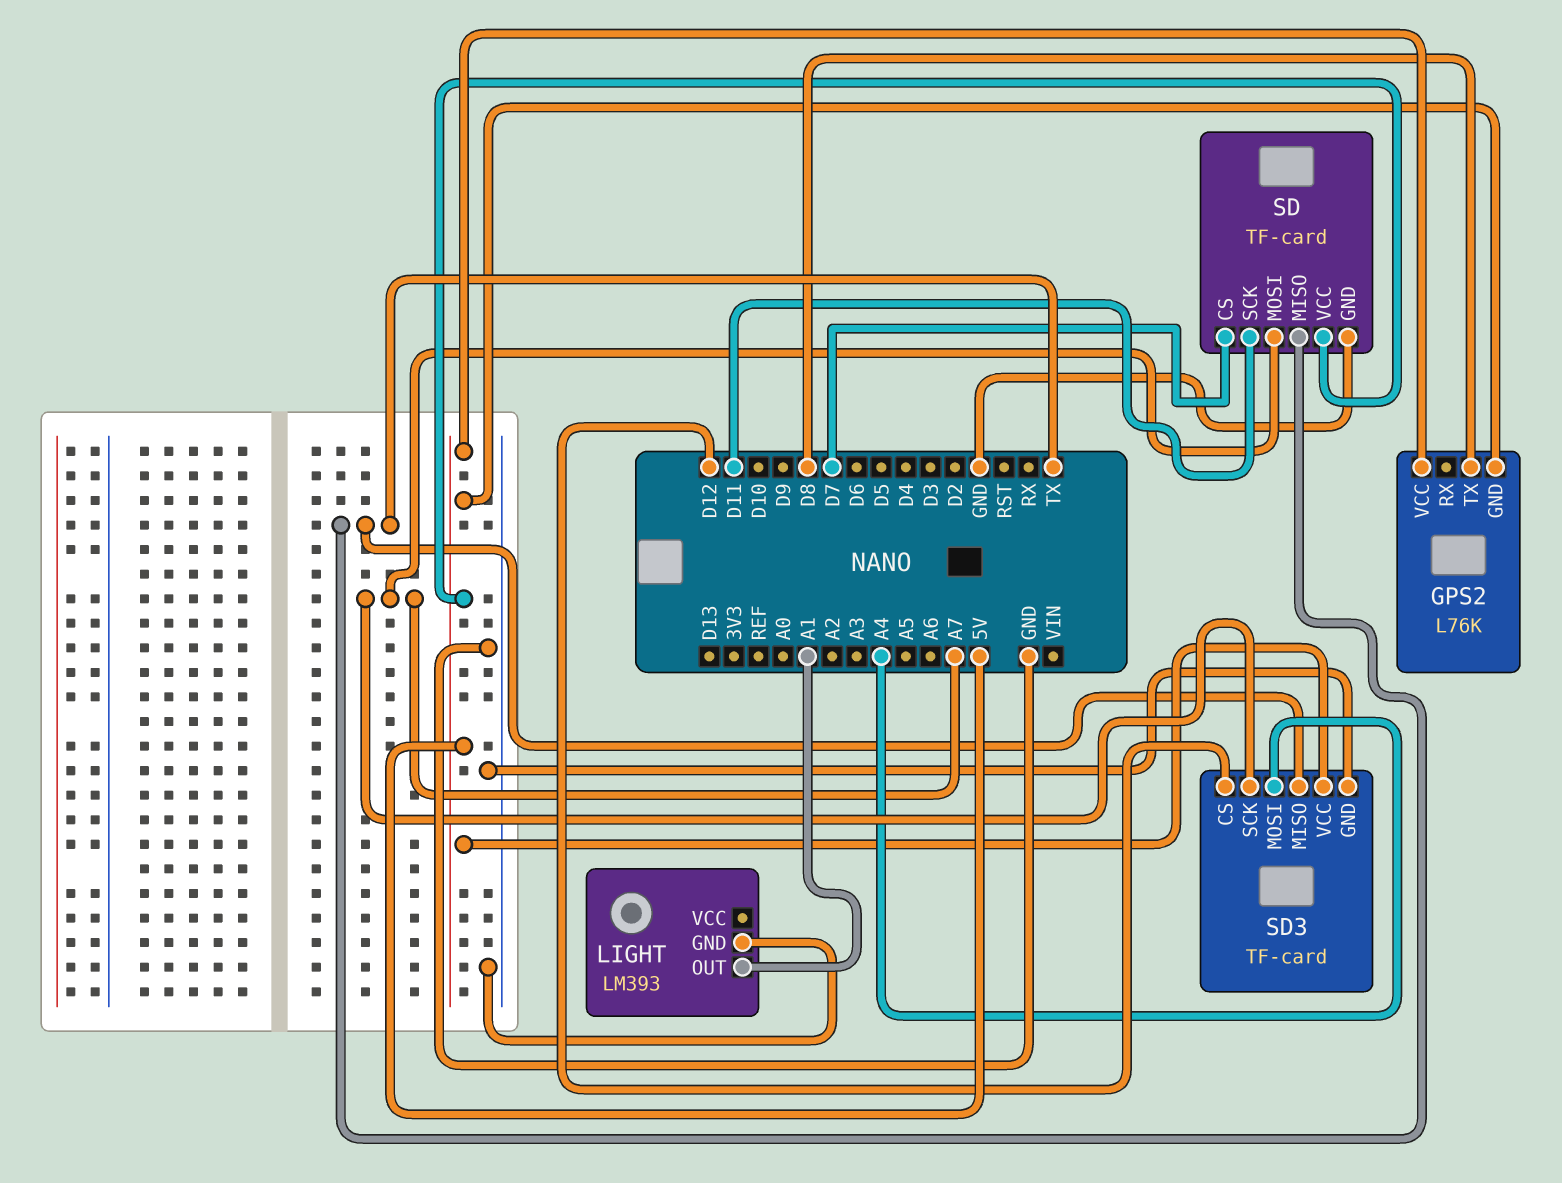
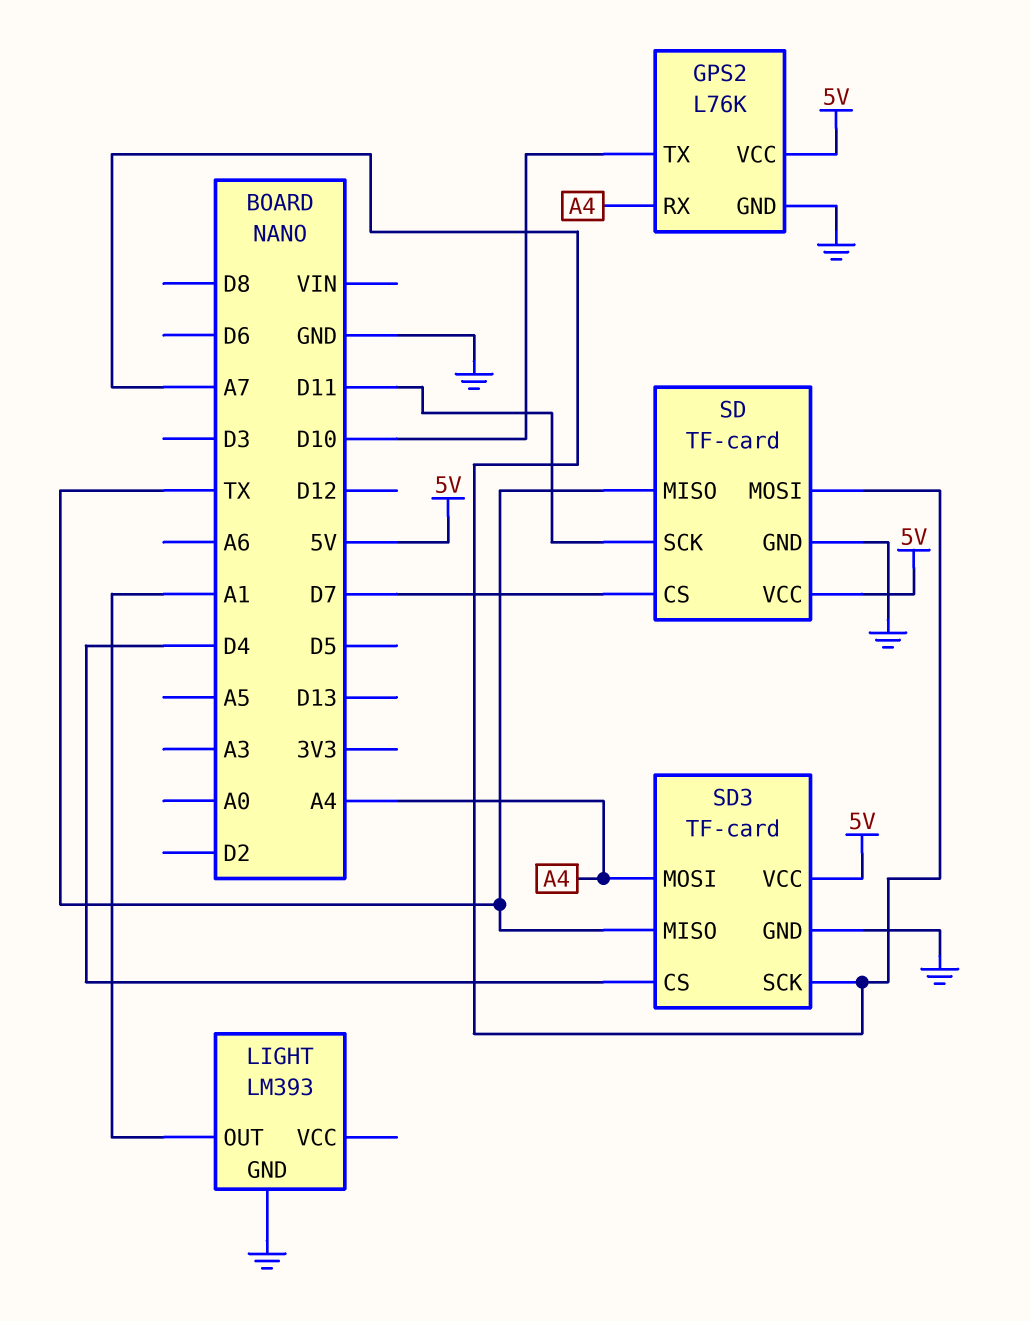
GPS2 pin GND: 5V -> GND
GPS2 pin RX: none -> A4
GPS2 pin TX: D8 -> D10
SD3 pin CS: D12 -> D4

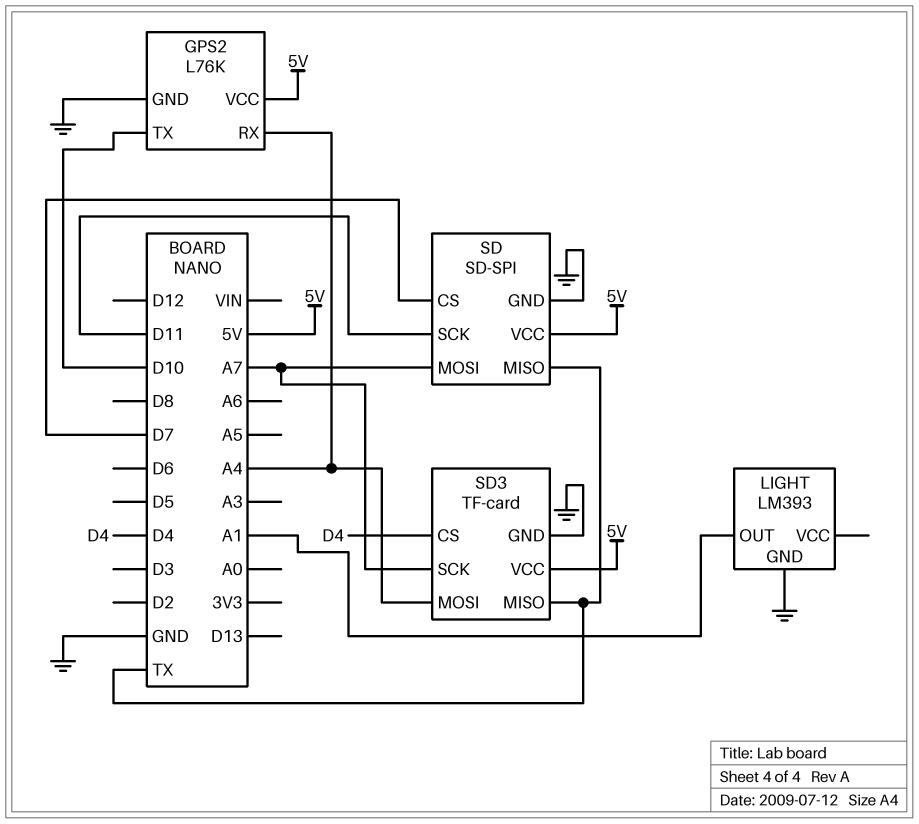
SD: TF-card -> SD-SPI

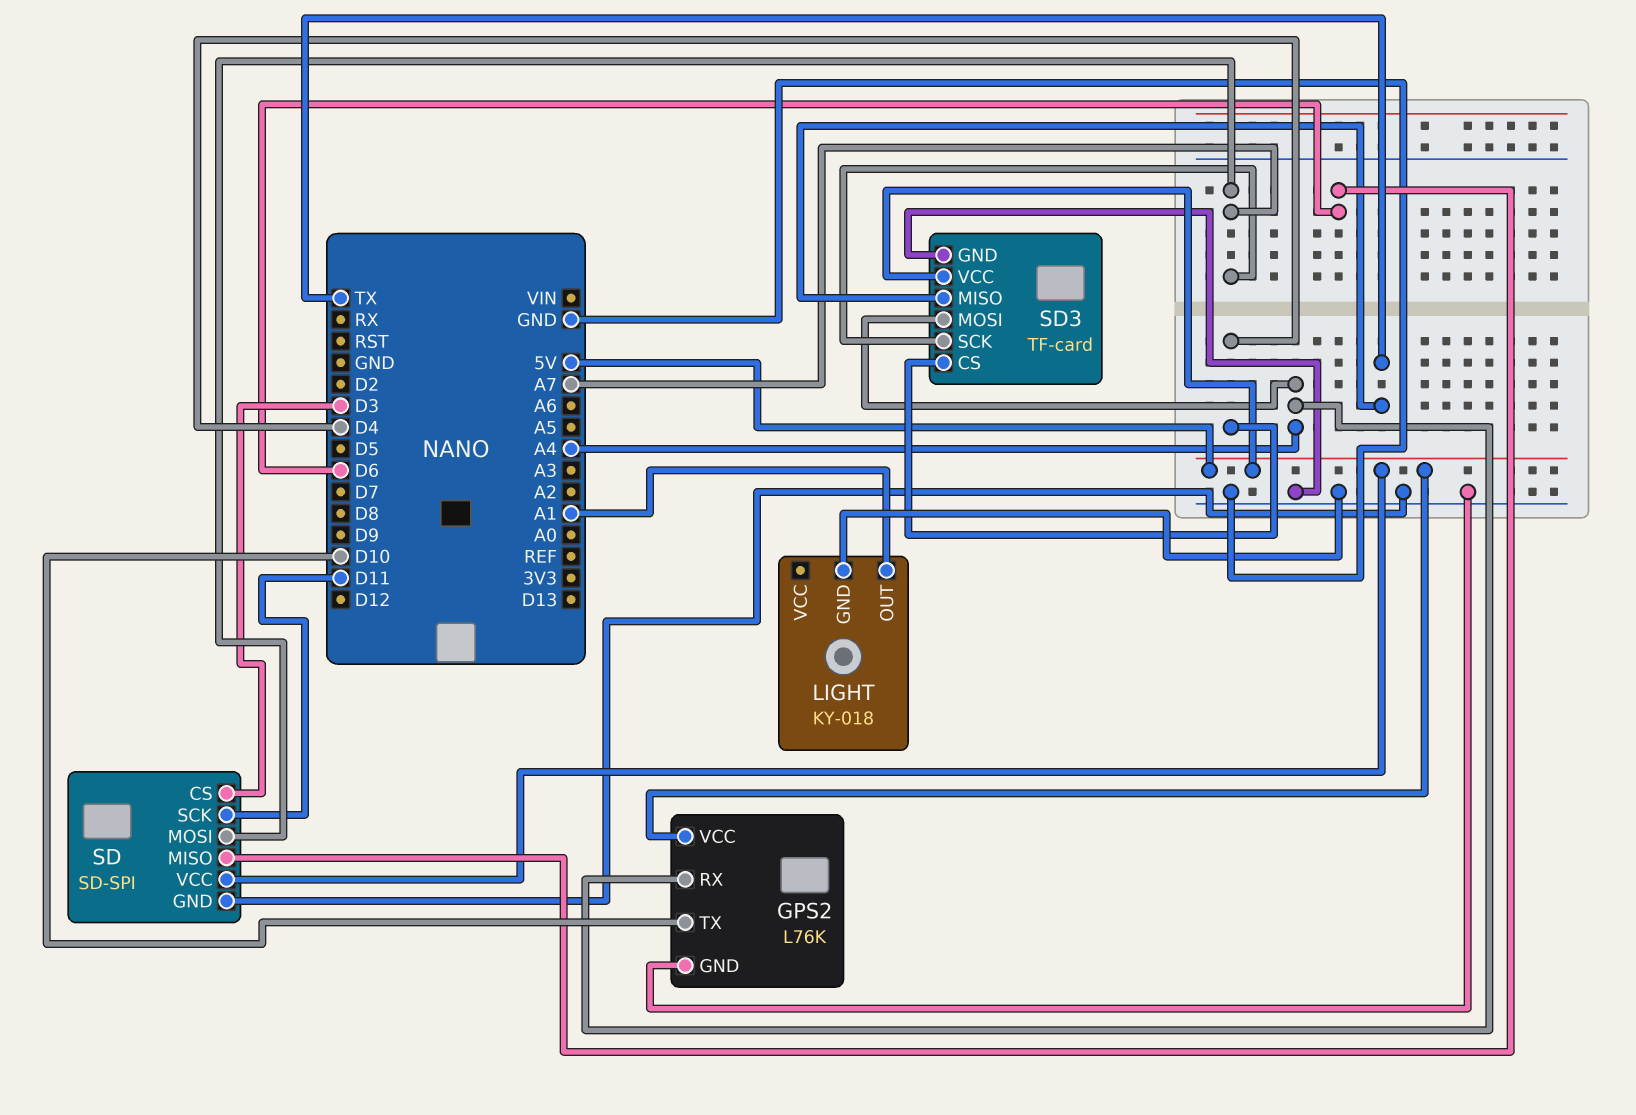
LIGHT: LM393 -> KY-018
SD pin CS: D7 -> D3
SD pin MISO: TX -> D6

